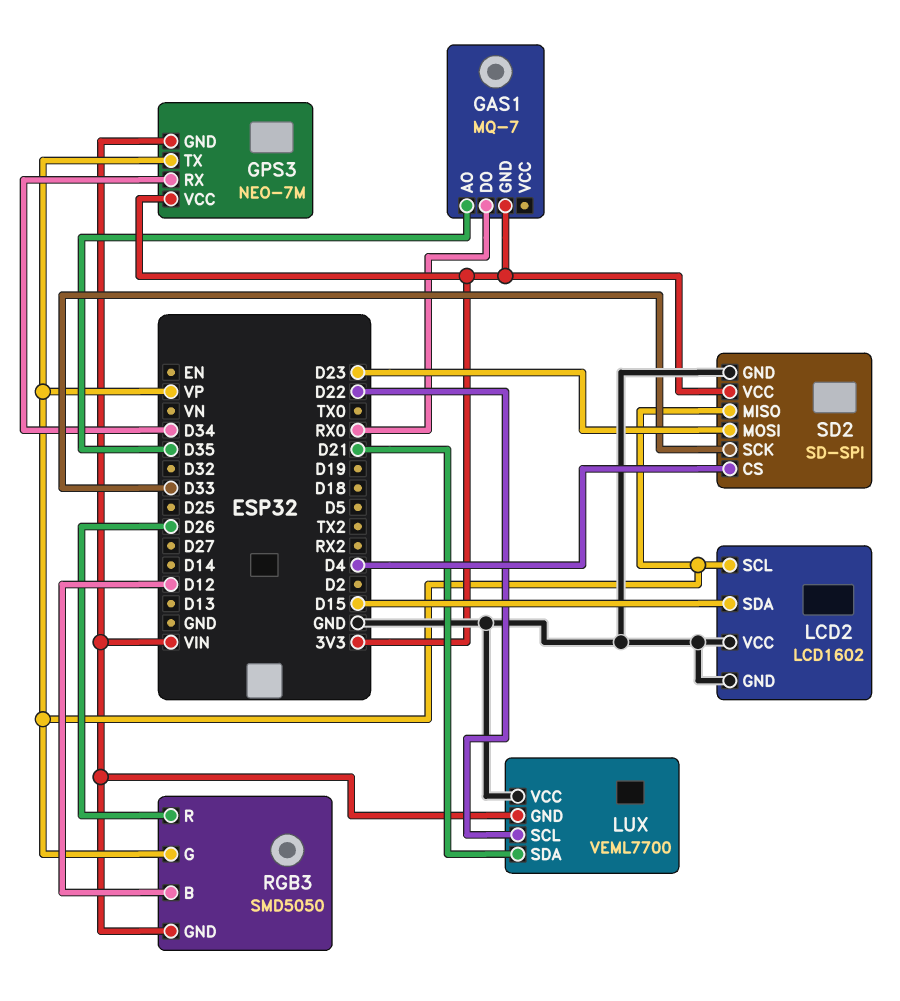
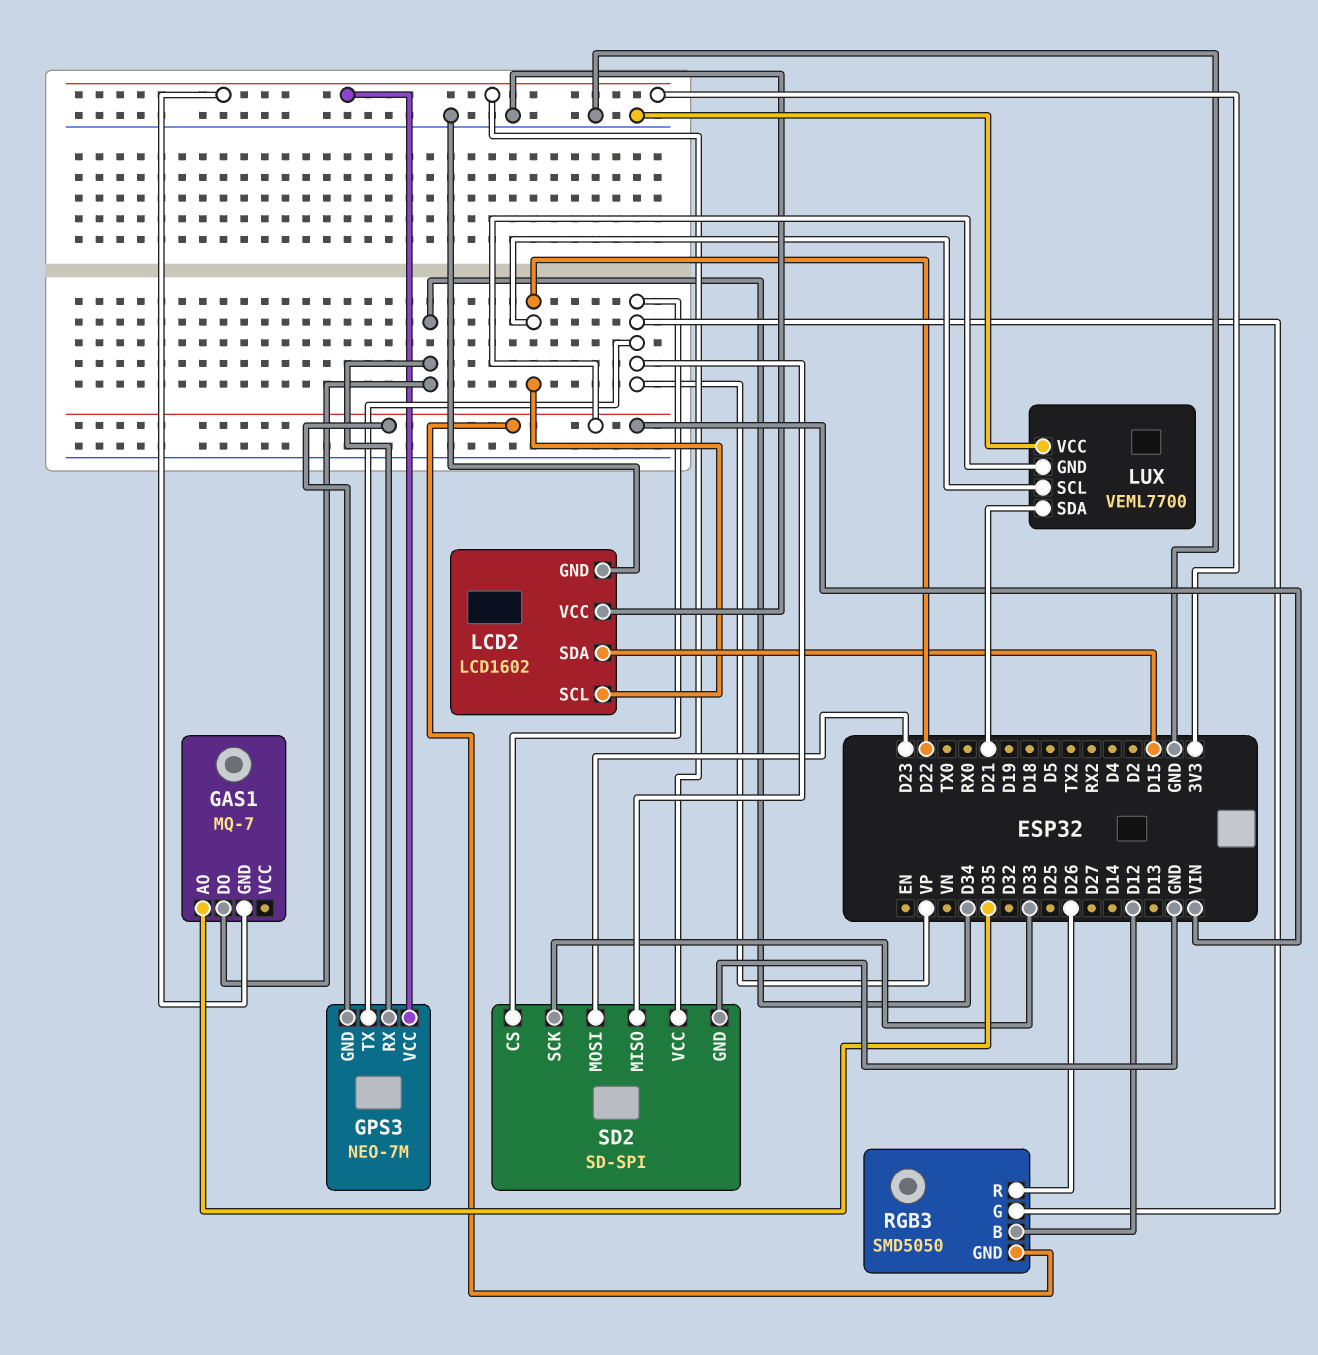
GAS1 pin DO: RX0 -> D34
LCD2 pin SCL: VP -> D22
SD2 pin CS: D4 -> VP

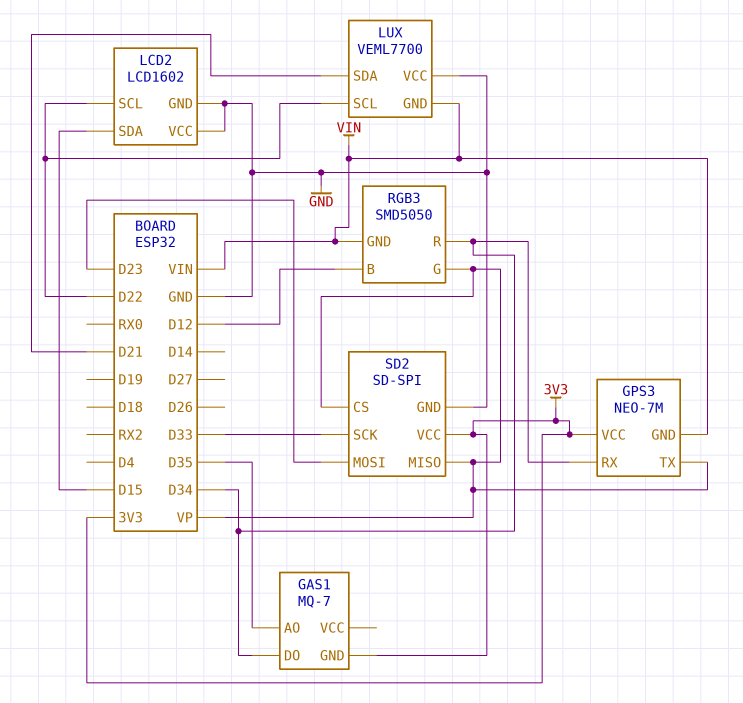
RGB3 pin R: D26 -> D34

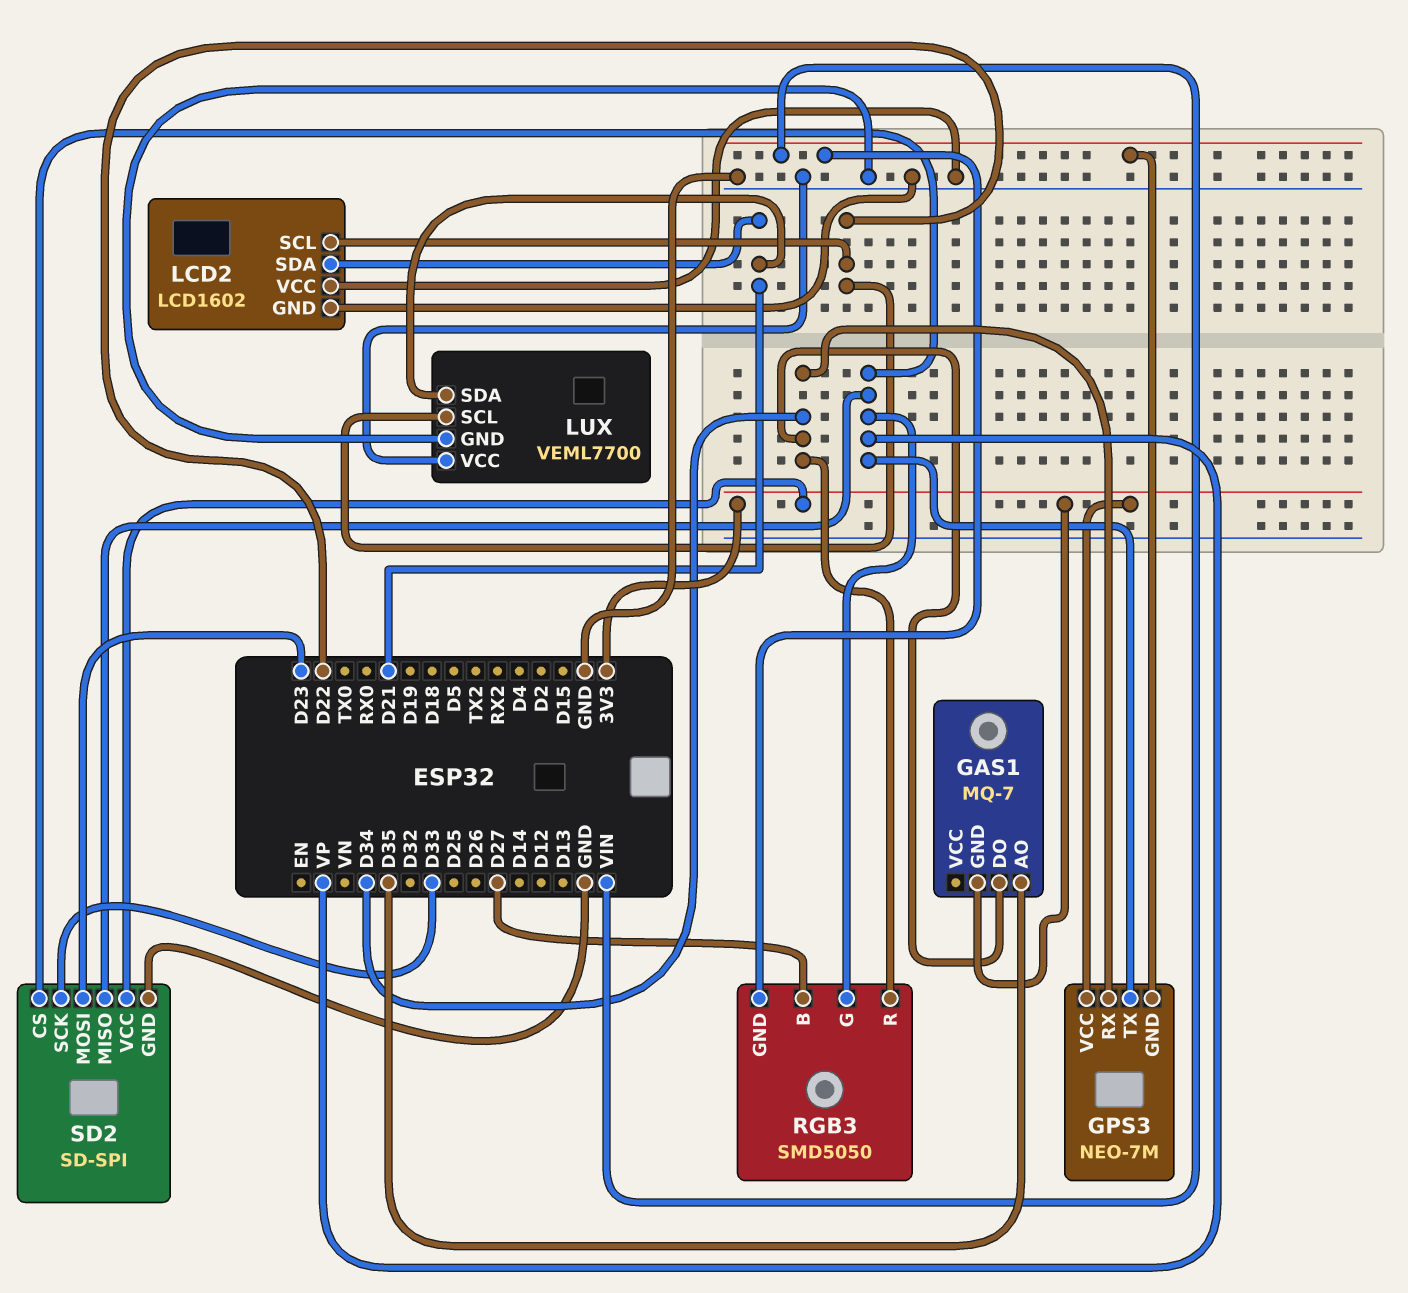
LCD2 pin SDA: D15 -> D21
LUX pin GND: VIN -> GND
RGB3 pin B: D12 -> D27

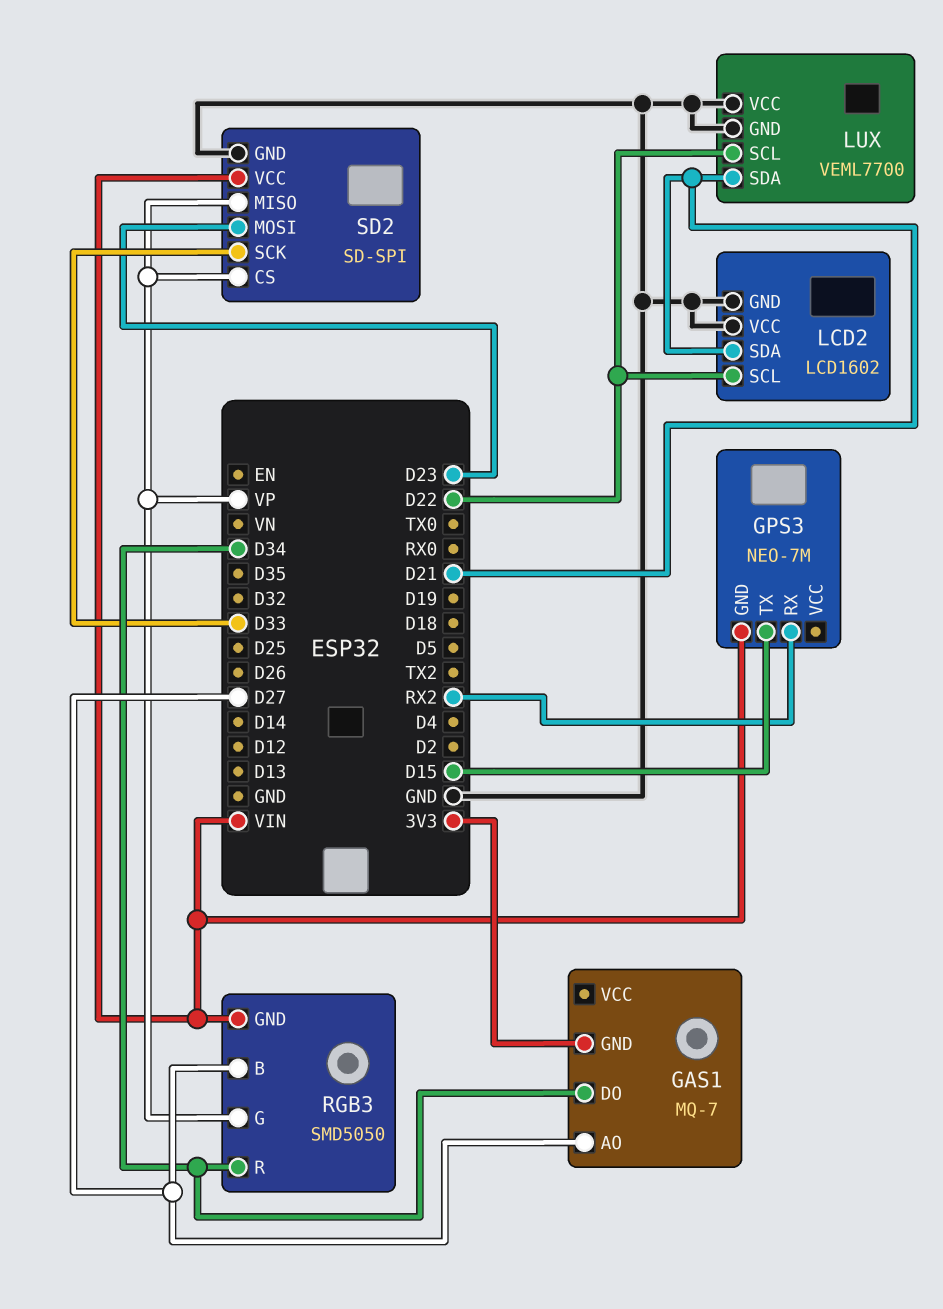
GAS1 pin AO: D35 -> D27
GPS3 pin RX: D34 -> RX2
GPS3 pin TX: VP -> D15
GPS3 pin VCC: 3V3 -> none
SD2 pin VCC: 3V3 -> VIN

